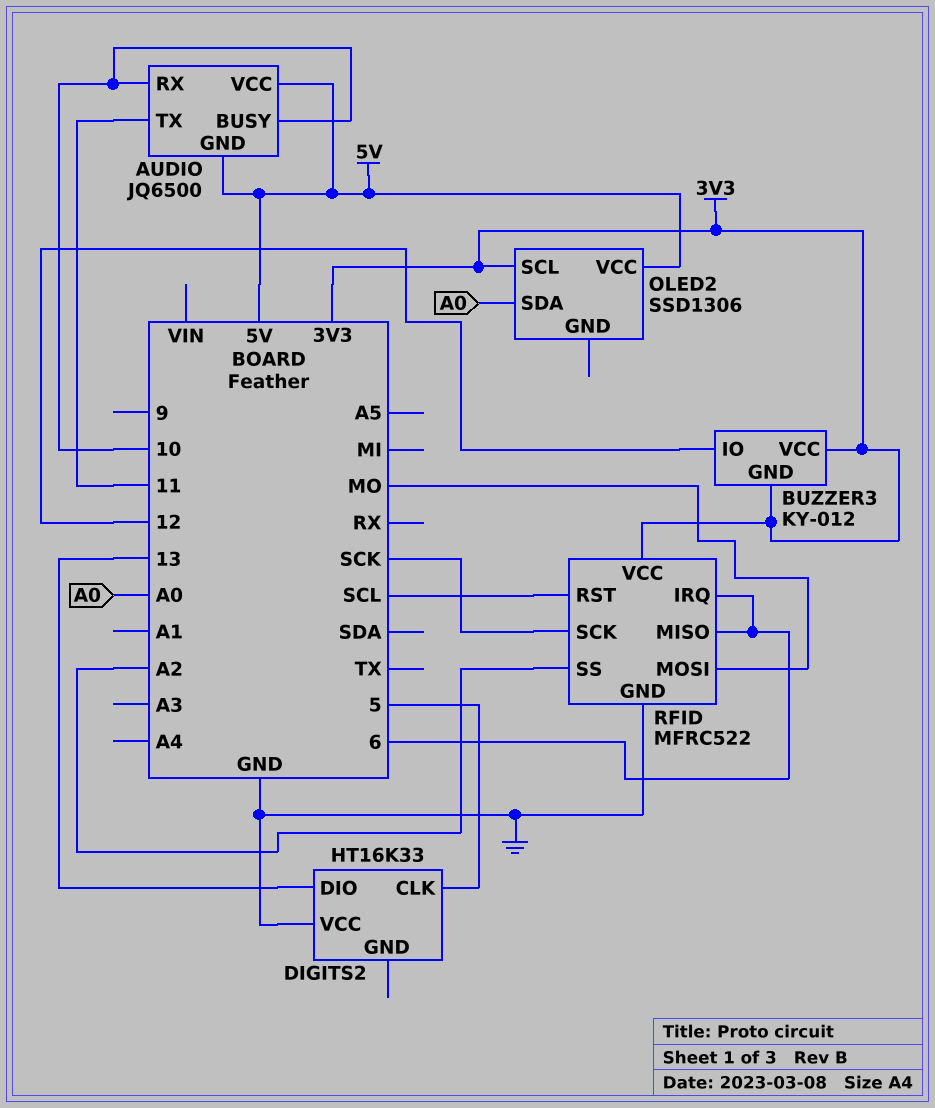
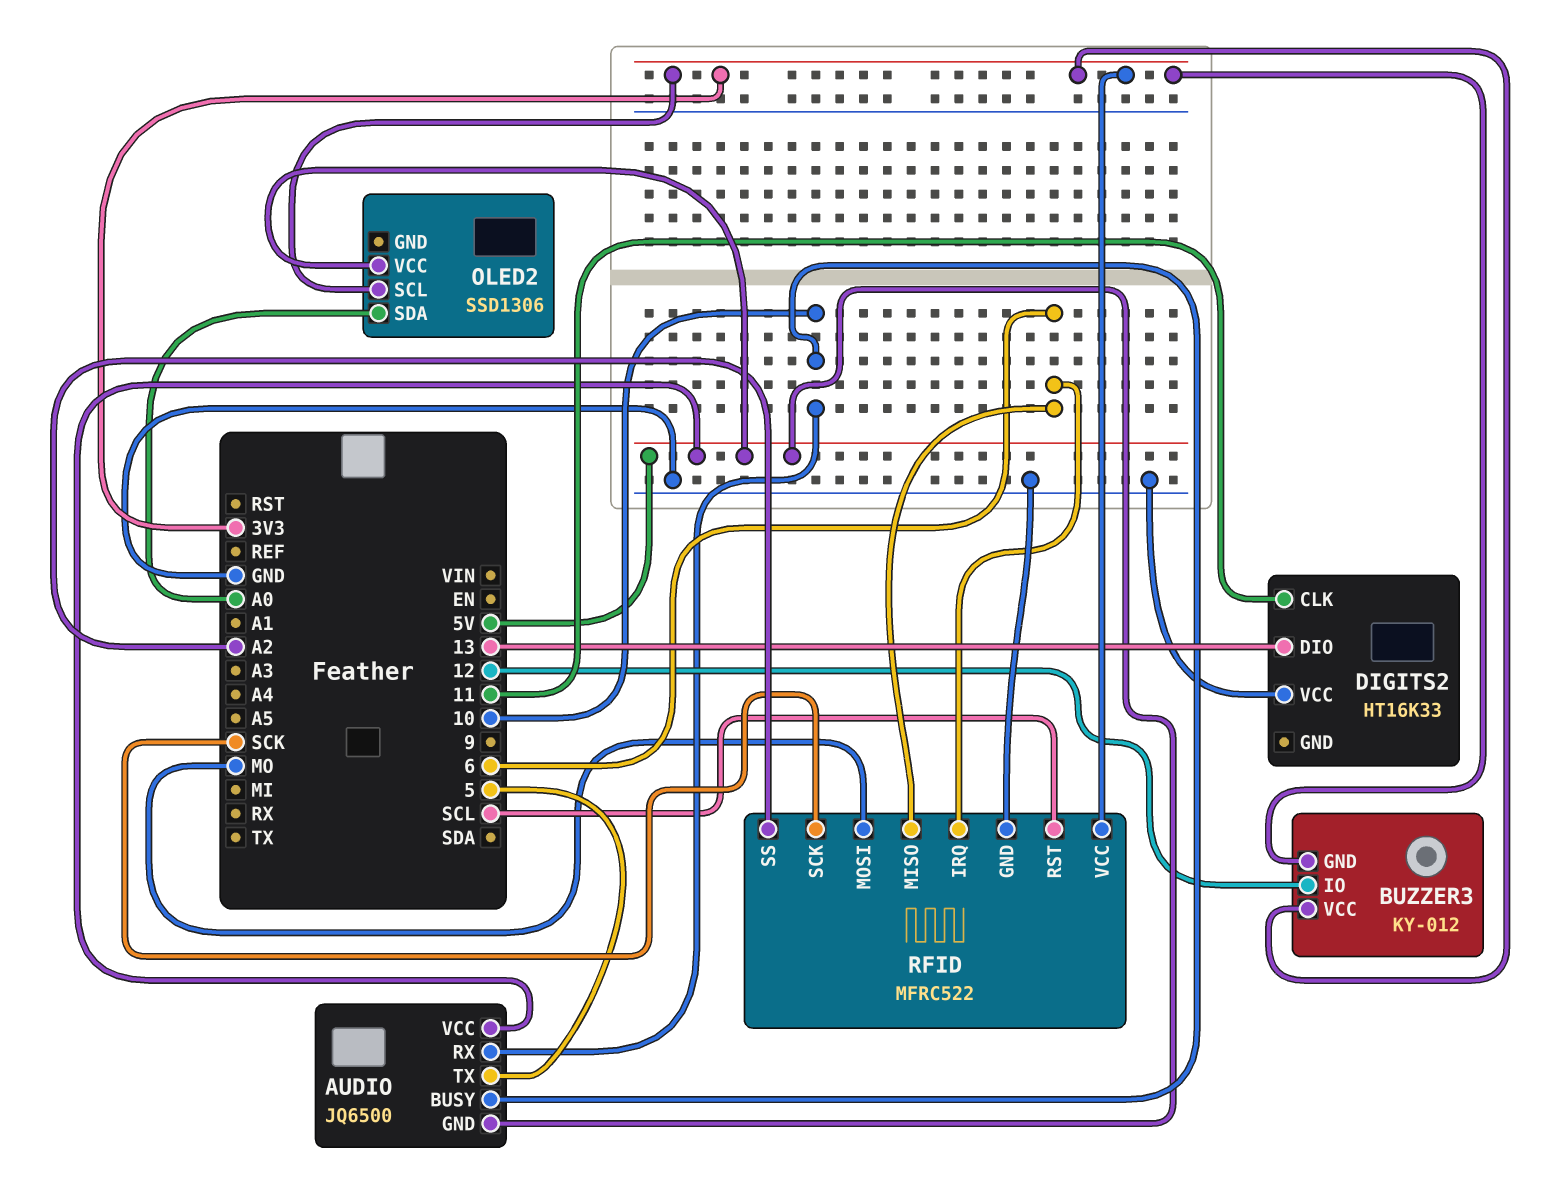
AUDIO pin TX: 11 -> 5
DIGITS2 pin CLK: 5 -> 11

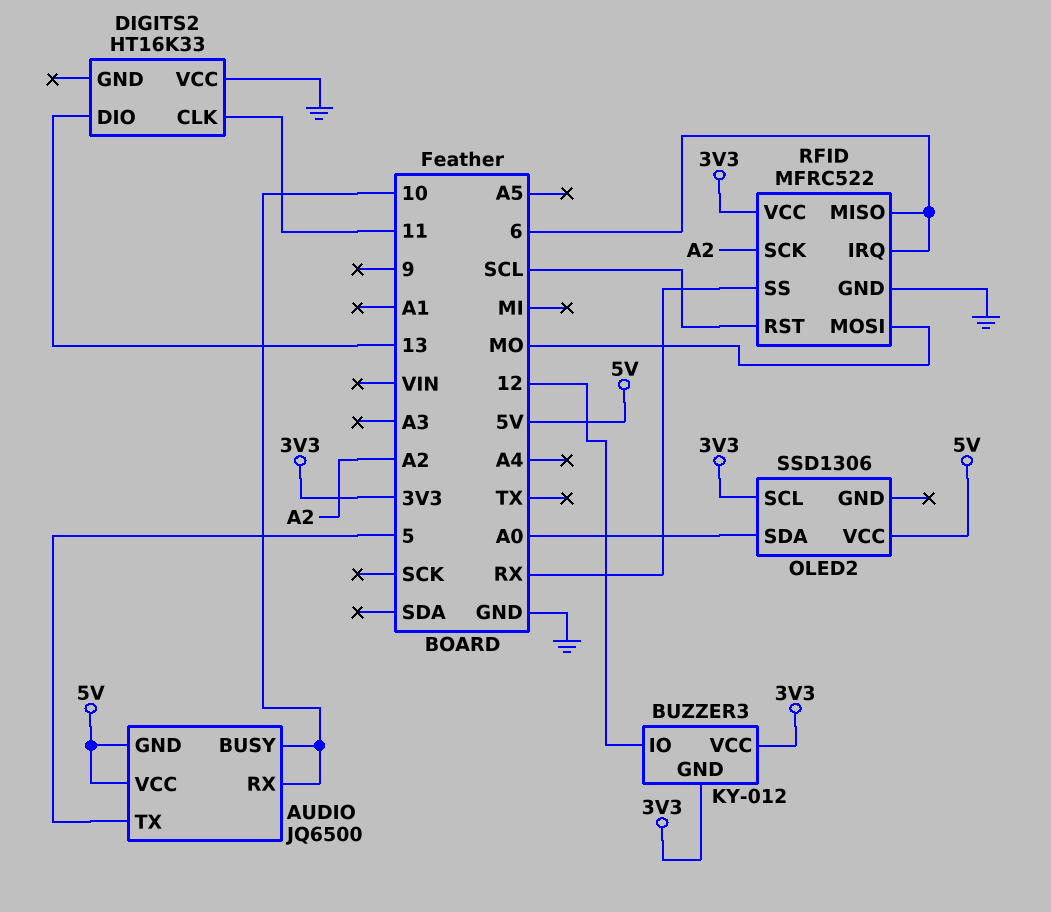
RFID pin SCK: SCK -> A2
RFID pin SS: A2 -> RX

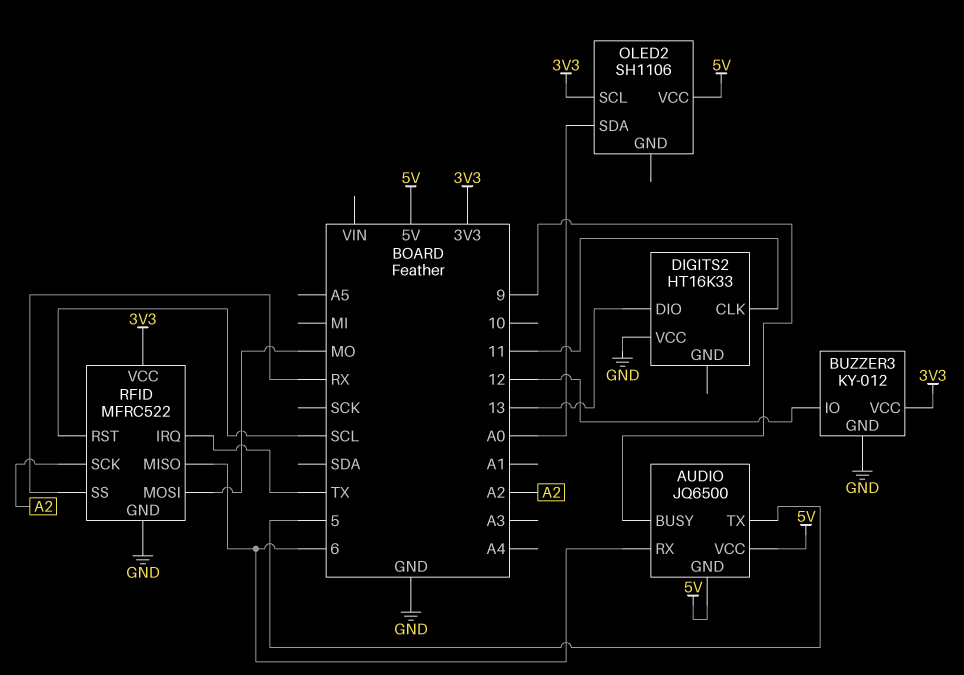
AUDIO pin BUSY: 10 -> 9
AUDIO pin RX: 10 -> 6
BUZZER3 pin GND: 3V3 -> GND
OLED2: SSD1306 -> SH1106
RFID pin IRQ: 6 -> TX

